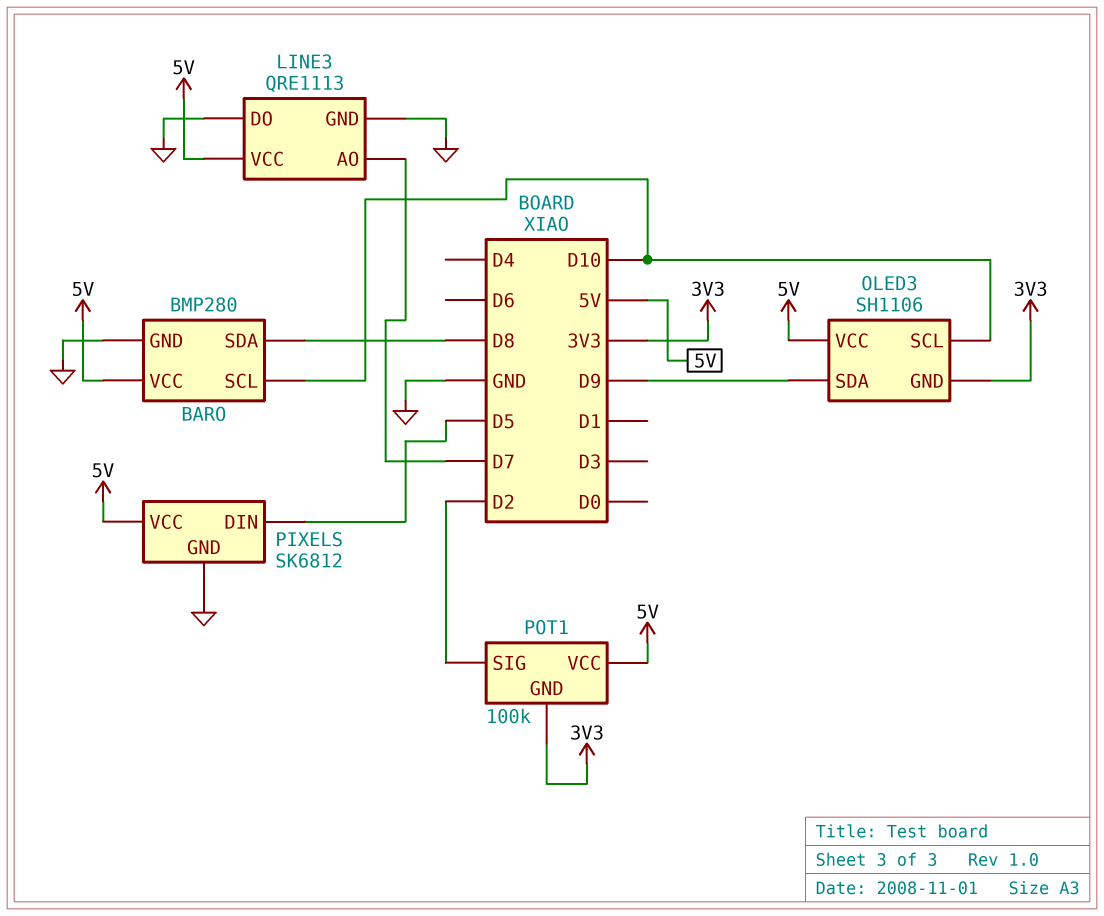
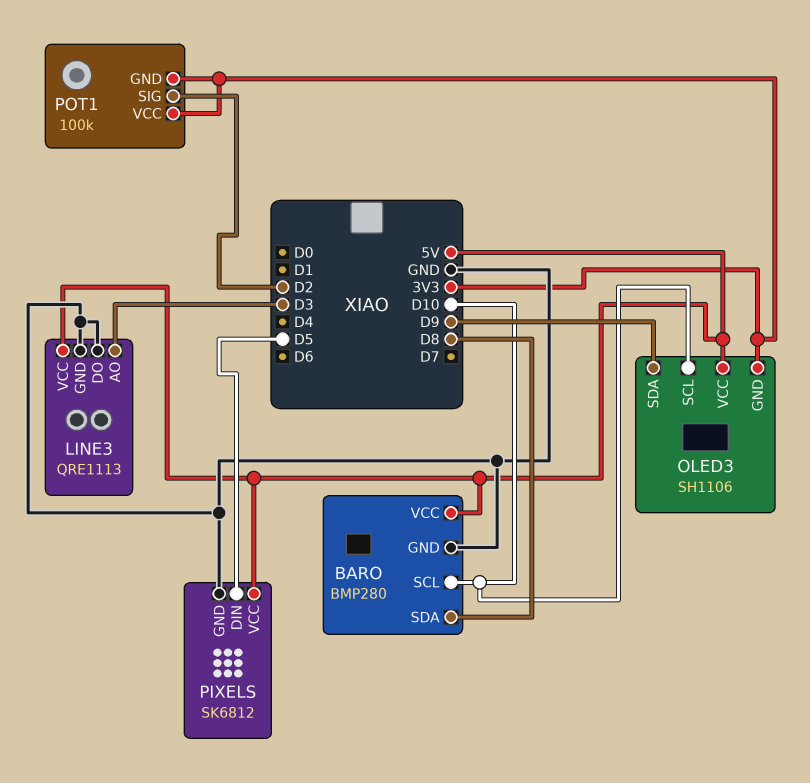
LINE3 pin AO: D7 -> D3
POT1 pin VCC: 5V -> 3V3

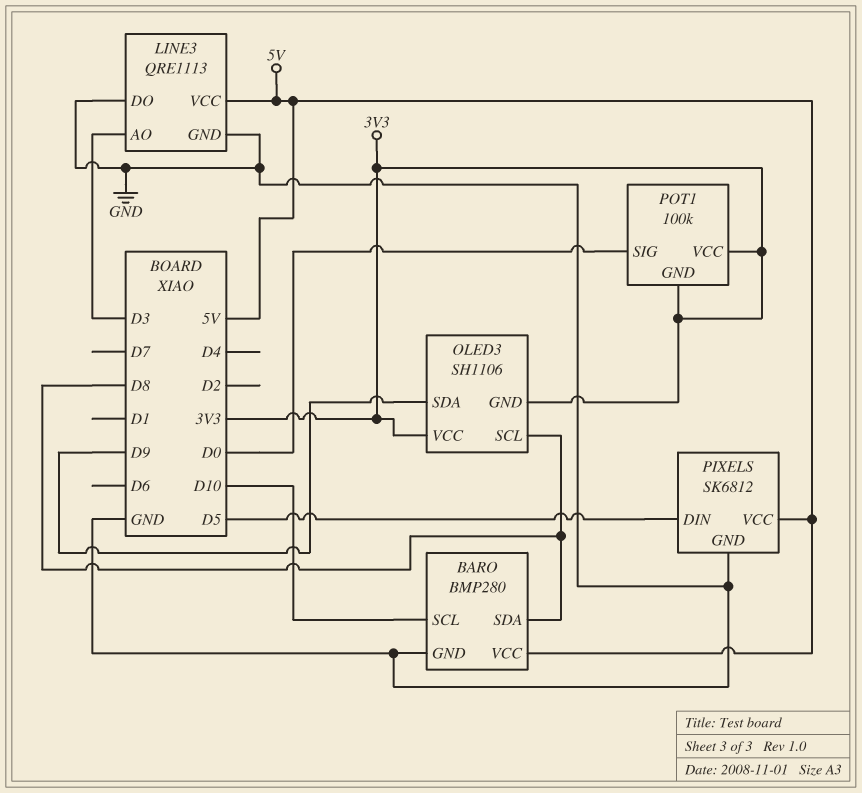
OLED3 pin SCL: D10 -> D8
OLED3 pin VCC: 5V -> 3V3
POT1 pin SIG: D2 -> D0

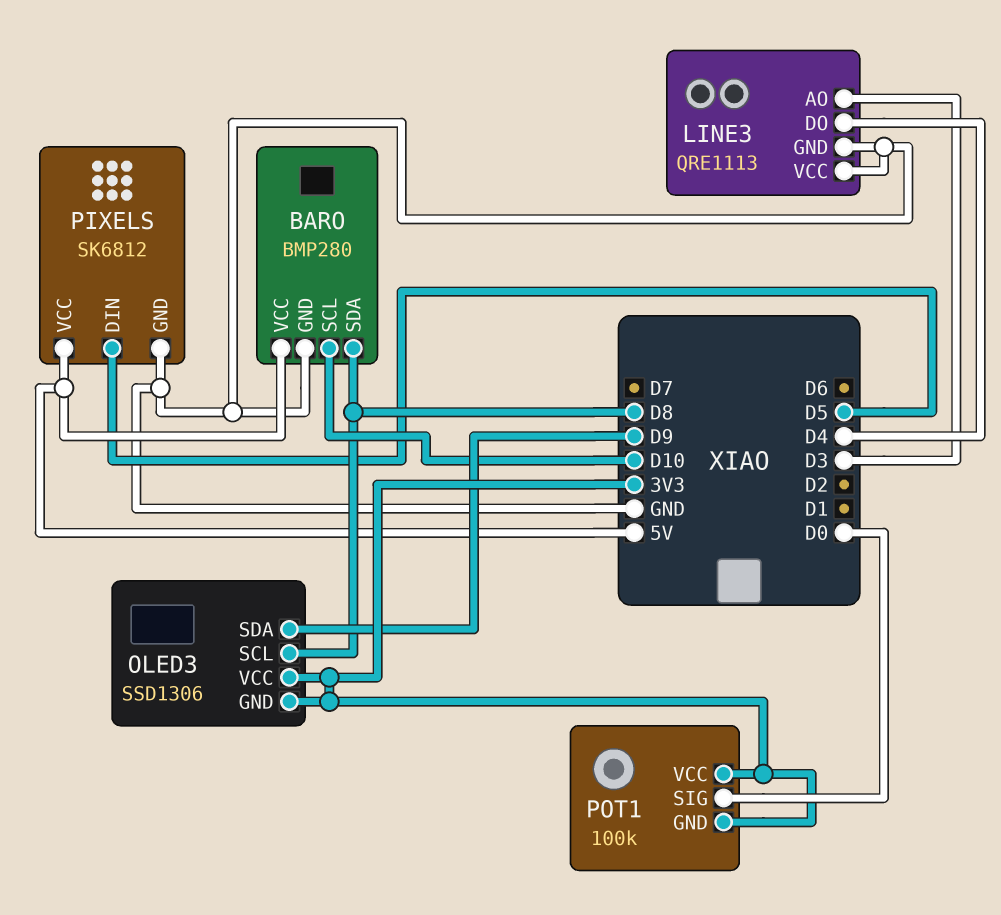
LINE3 pin DO: GND -> D4
LINE3 pin VCC: 5V -> GND
OLED3: SH1106 -> SSD1306

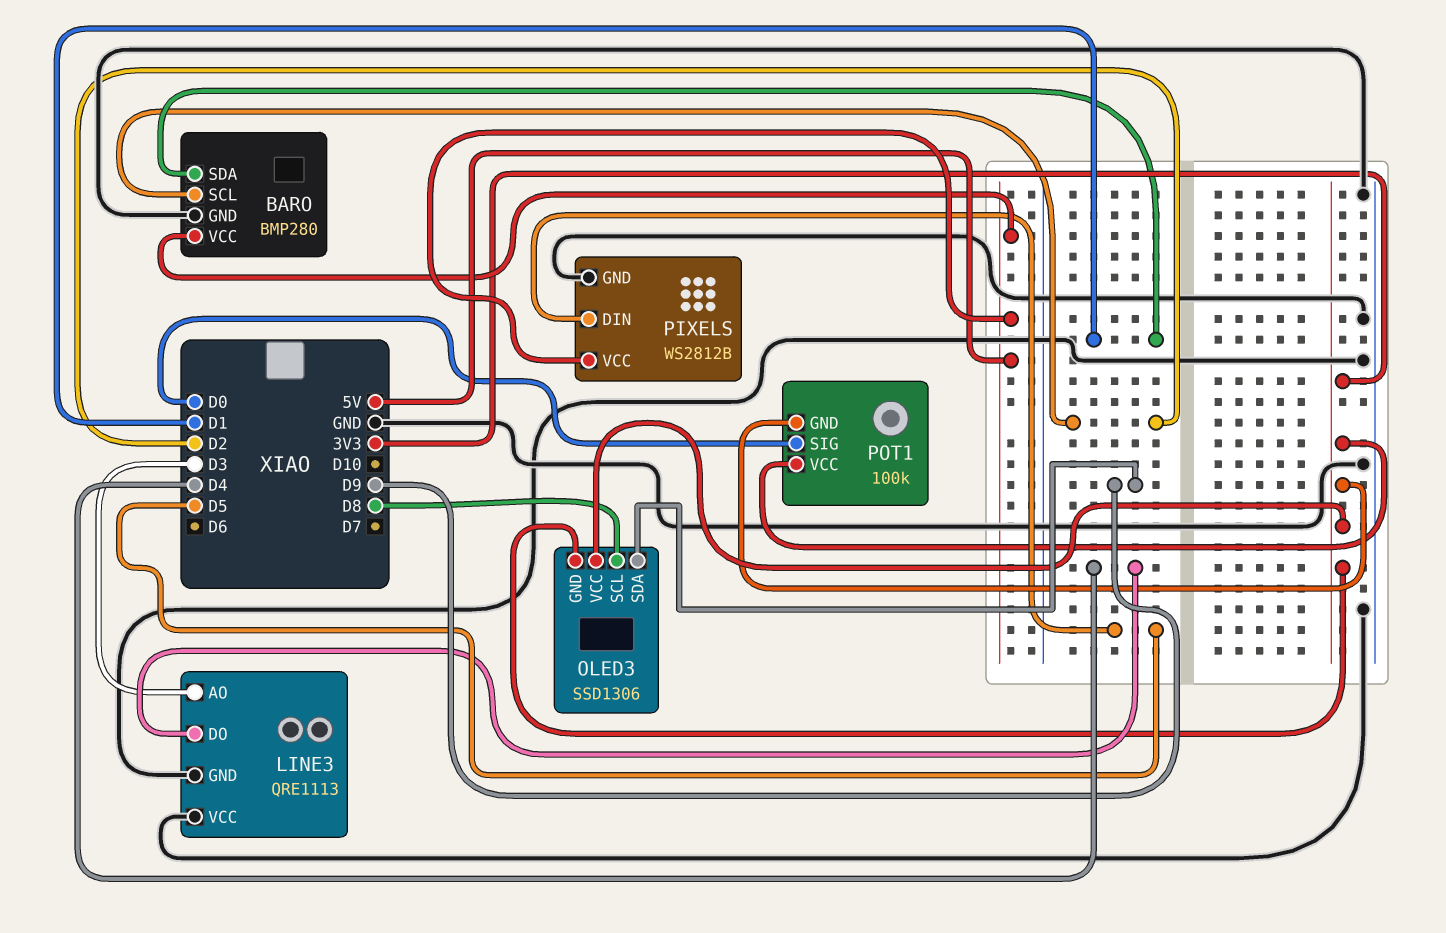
BARO pin SCL: D10 -> D2
BARO pin SDA: D8 -> D1
PIXELS: SK6812 -> WS2812B

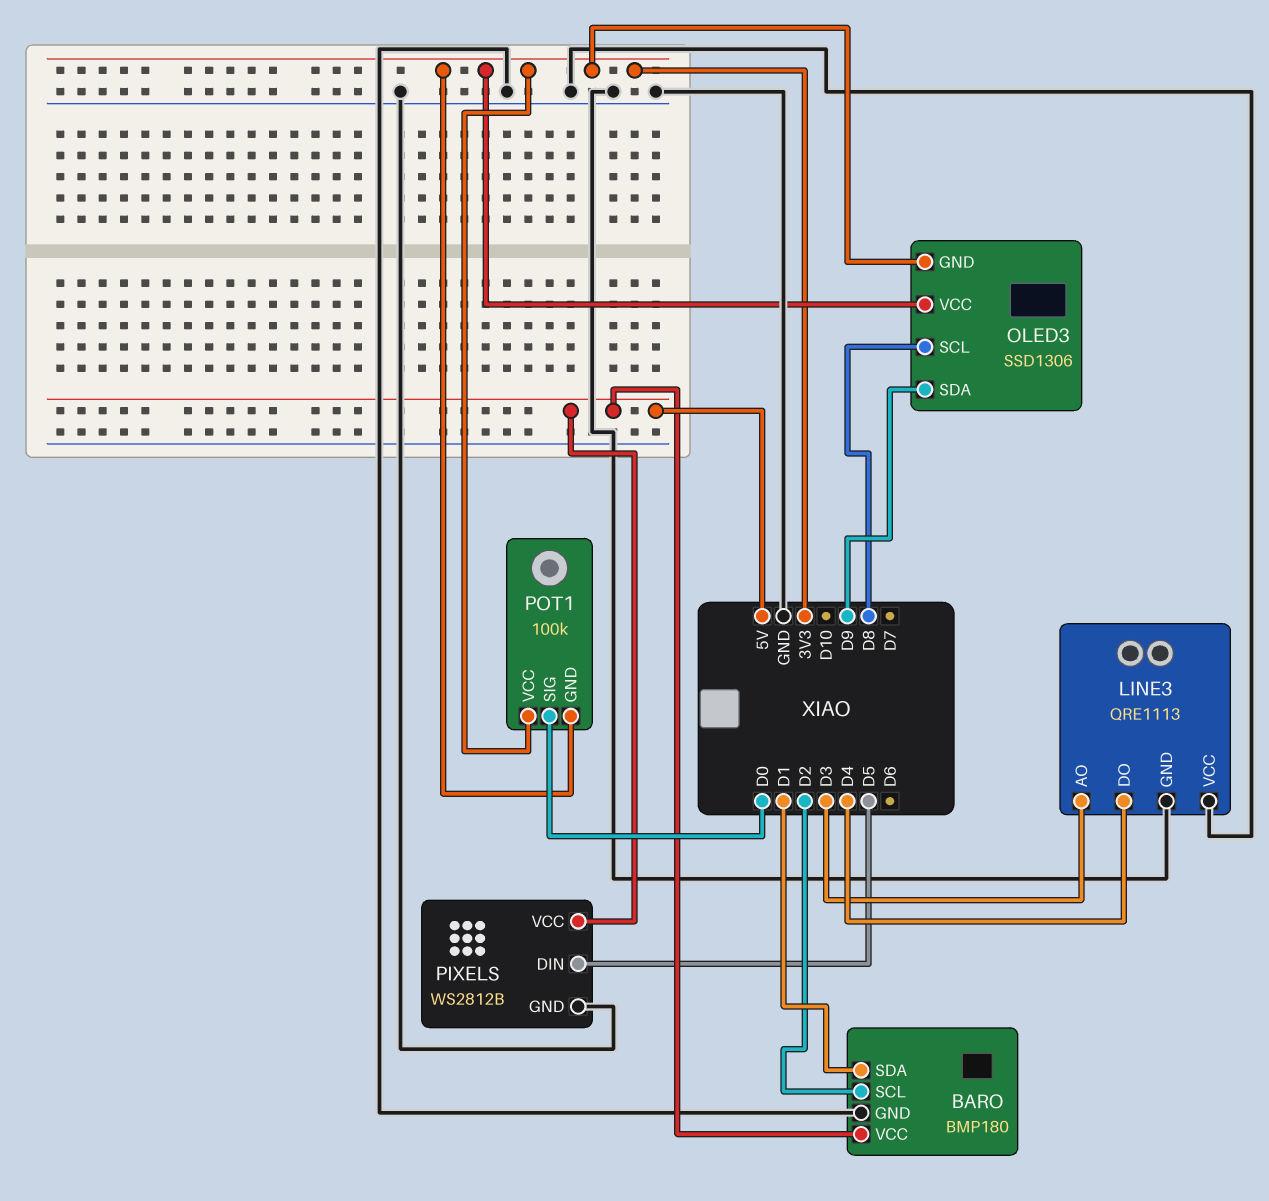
BARO: BMP280 -> BMP180

